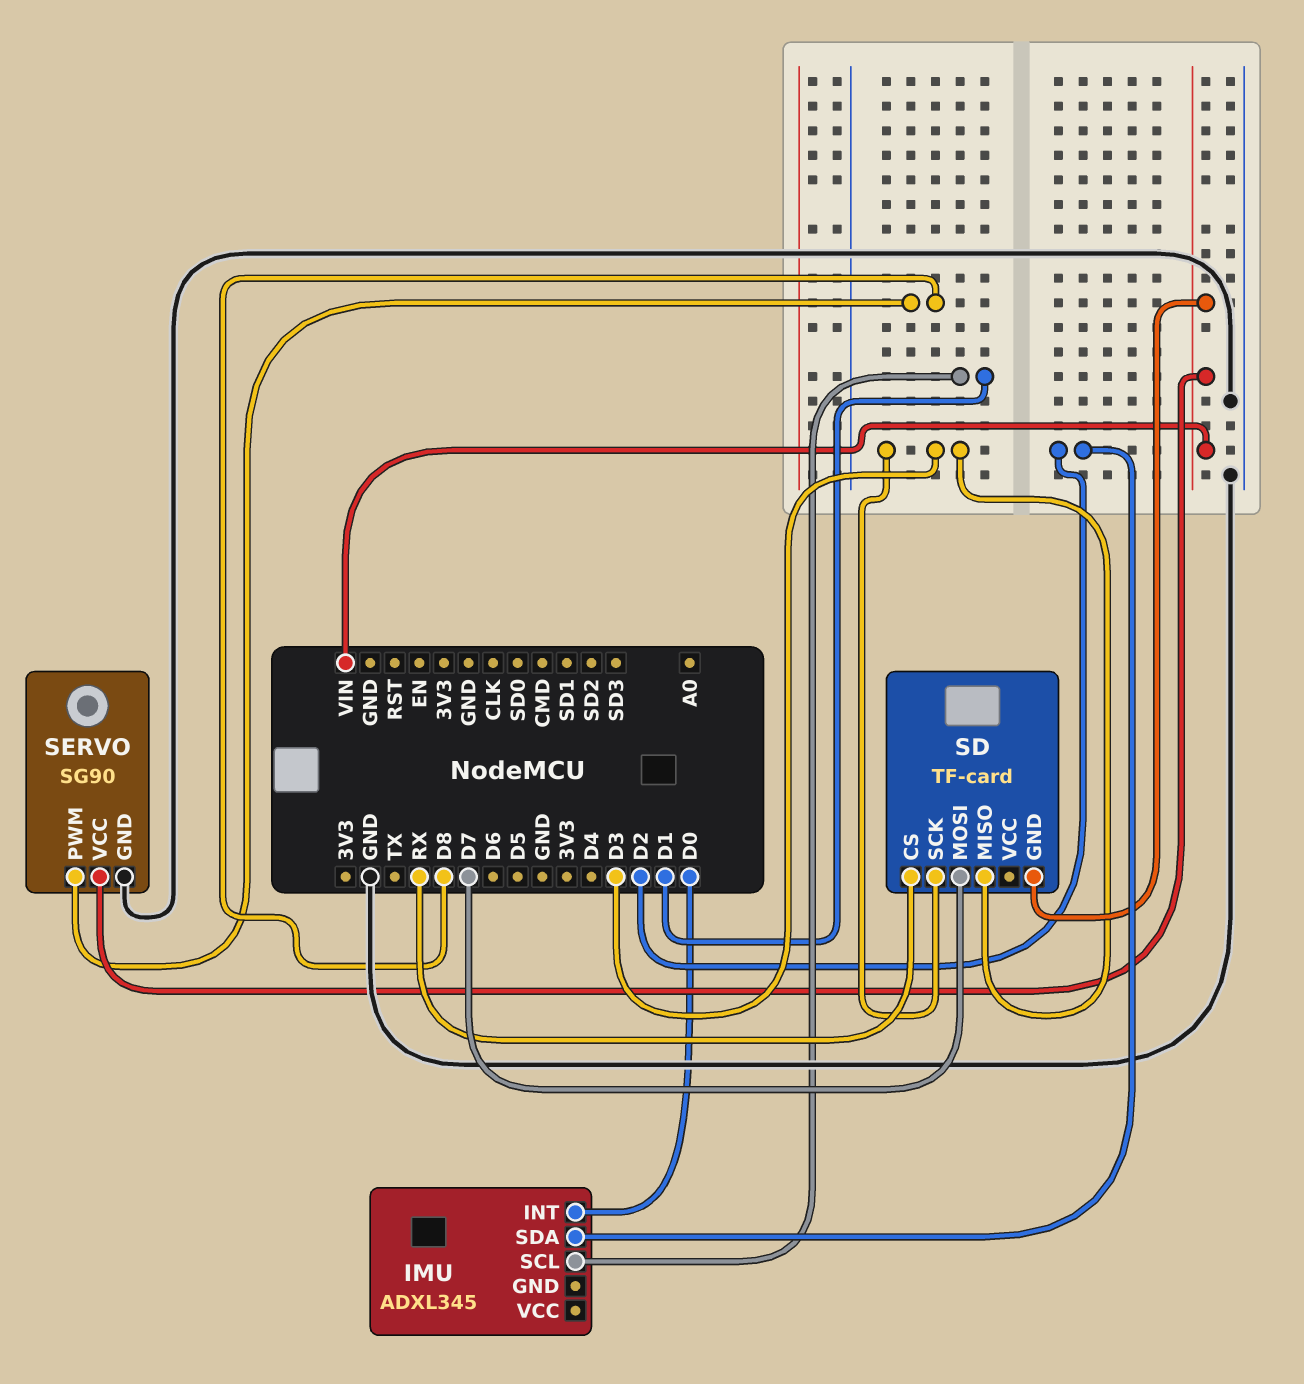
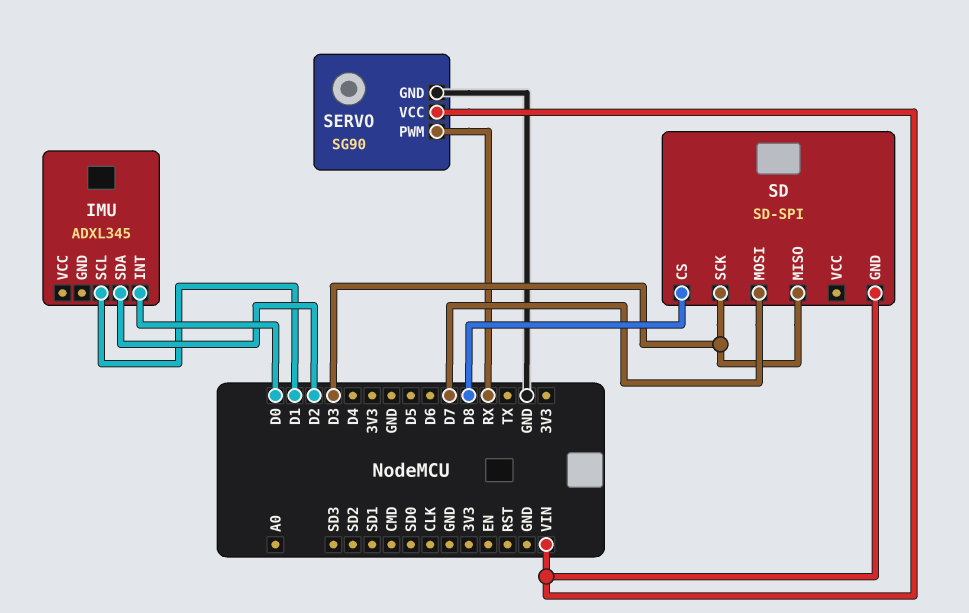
SD: TF-card -> SD-SPI
SD pin CS: RX -> D8
SERVO pin PWM: D8 -> RX

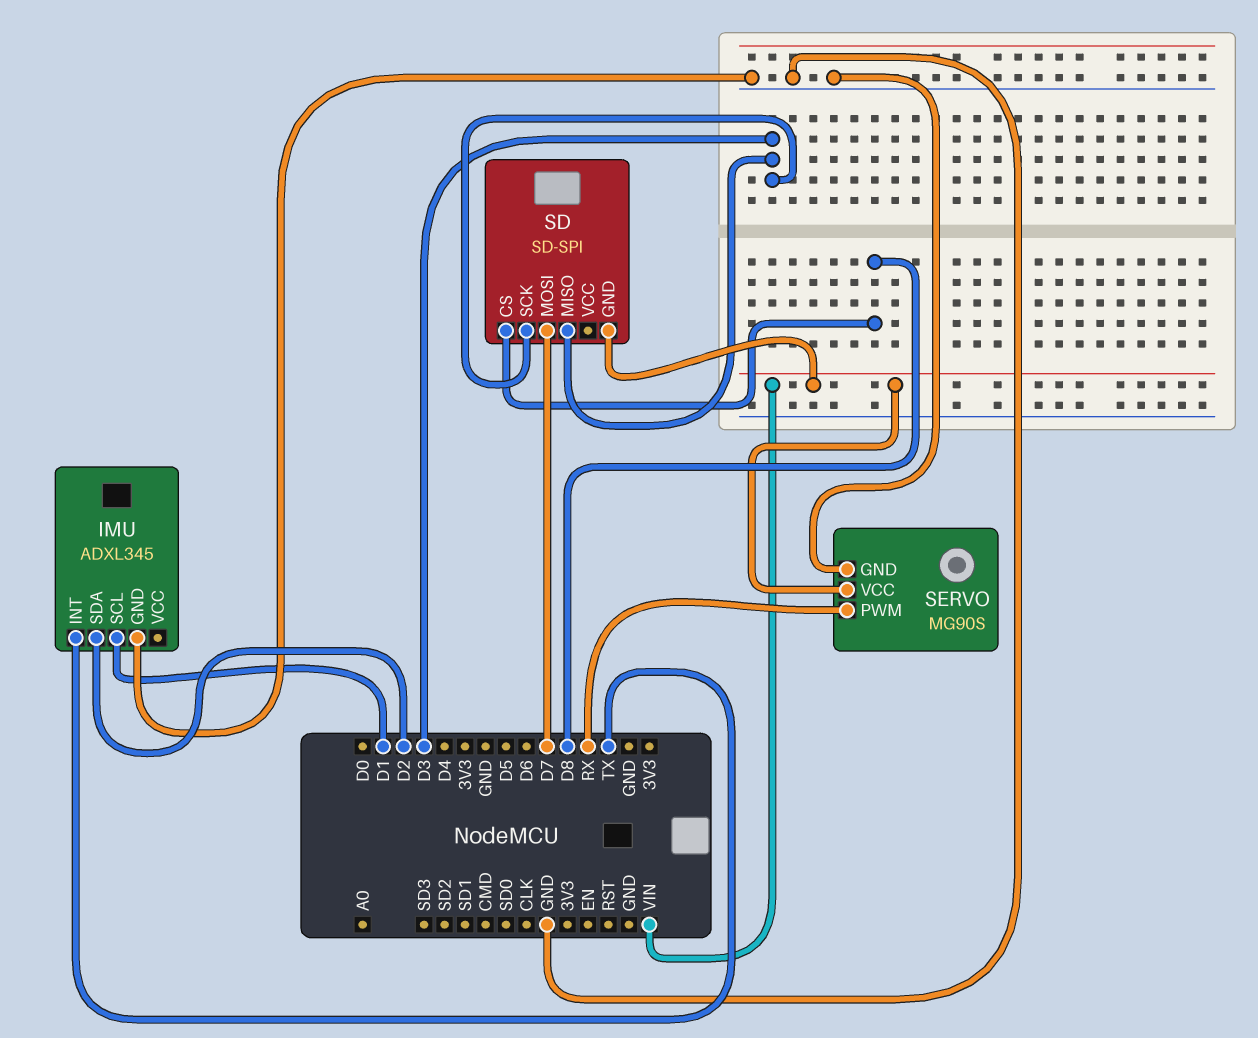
IMU pin GND: none -> GND
IMU pin INT: D0 -> TX
SERVO: SG90 -> MG90S

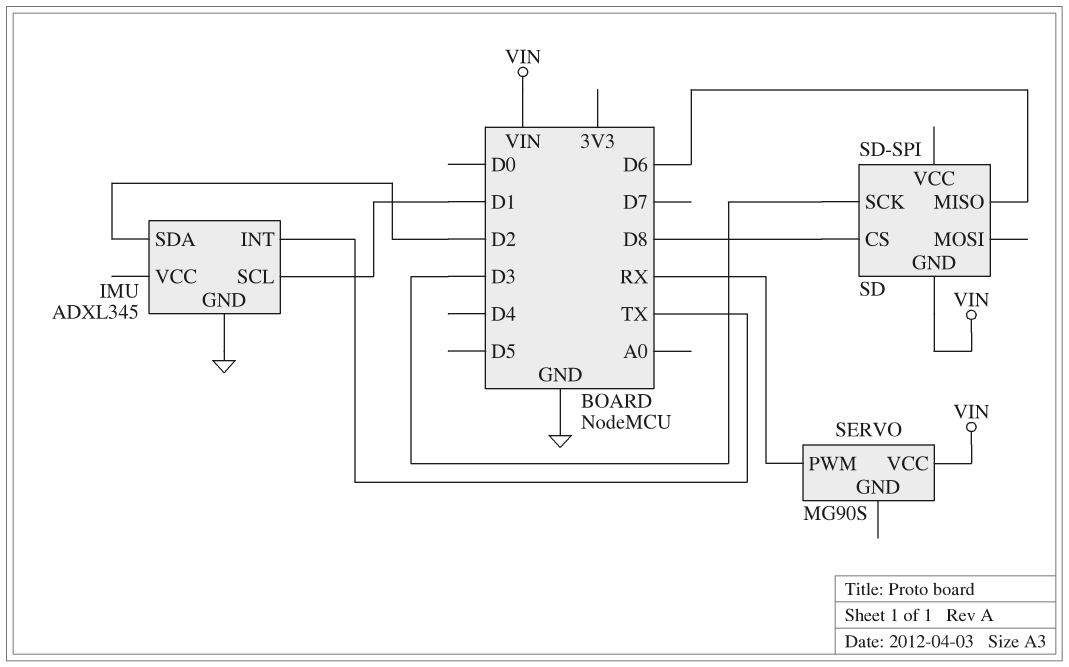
SD pin MISO: D3 -> D6
SD pin MOSI: D7 -> none
SERVO pin GND: GND -> none

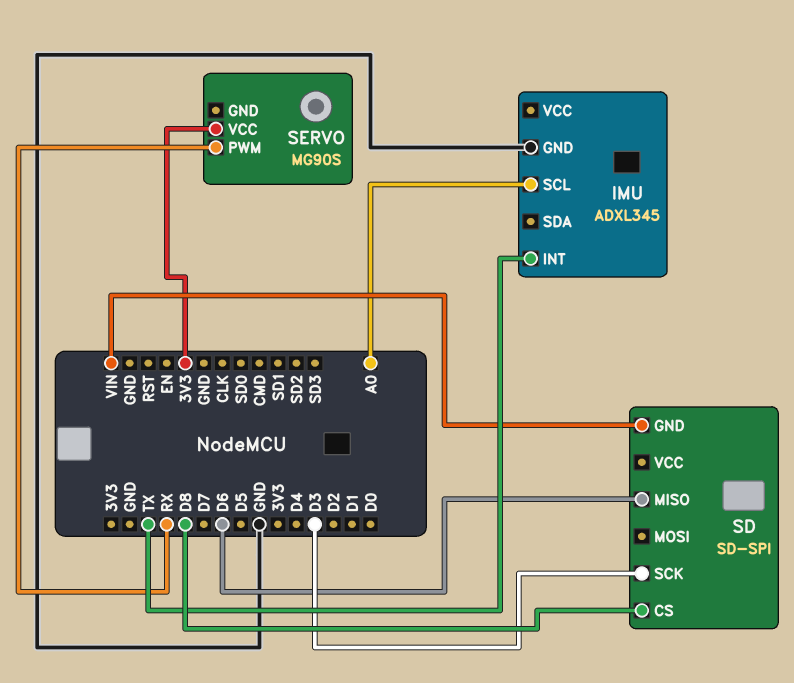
IMU pin SCL: D1 -> A0
IMU pin SDA: D2 -> none
SERVO pin VCC: VIN -> 3V3

